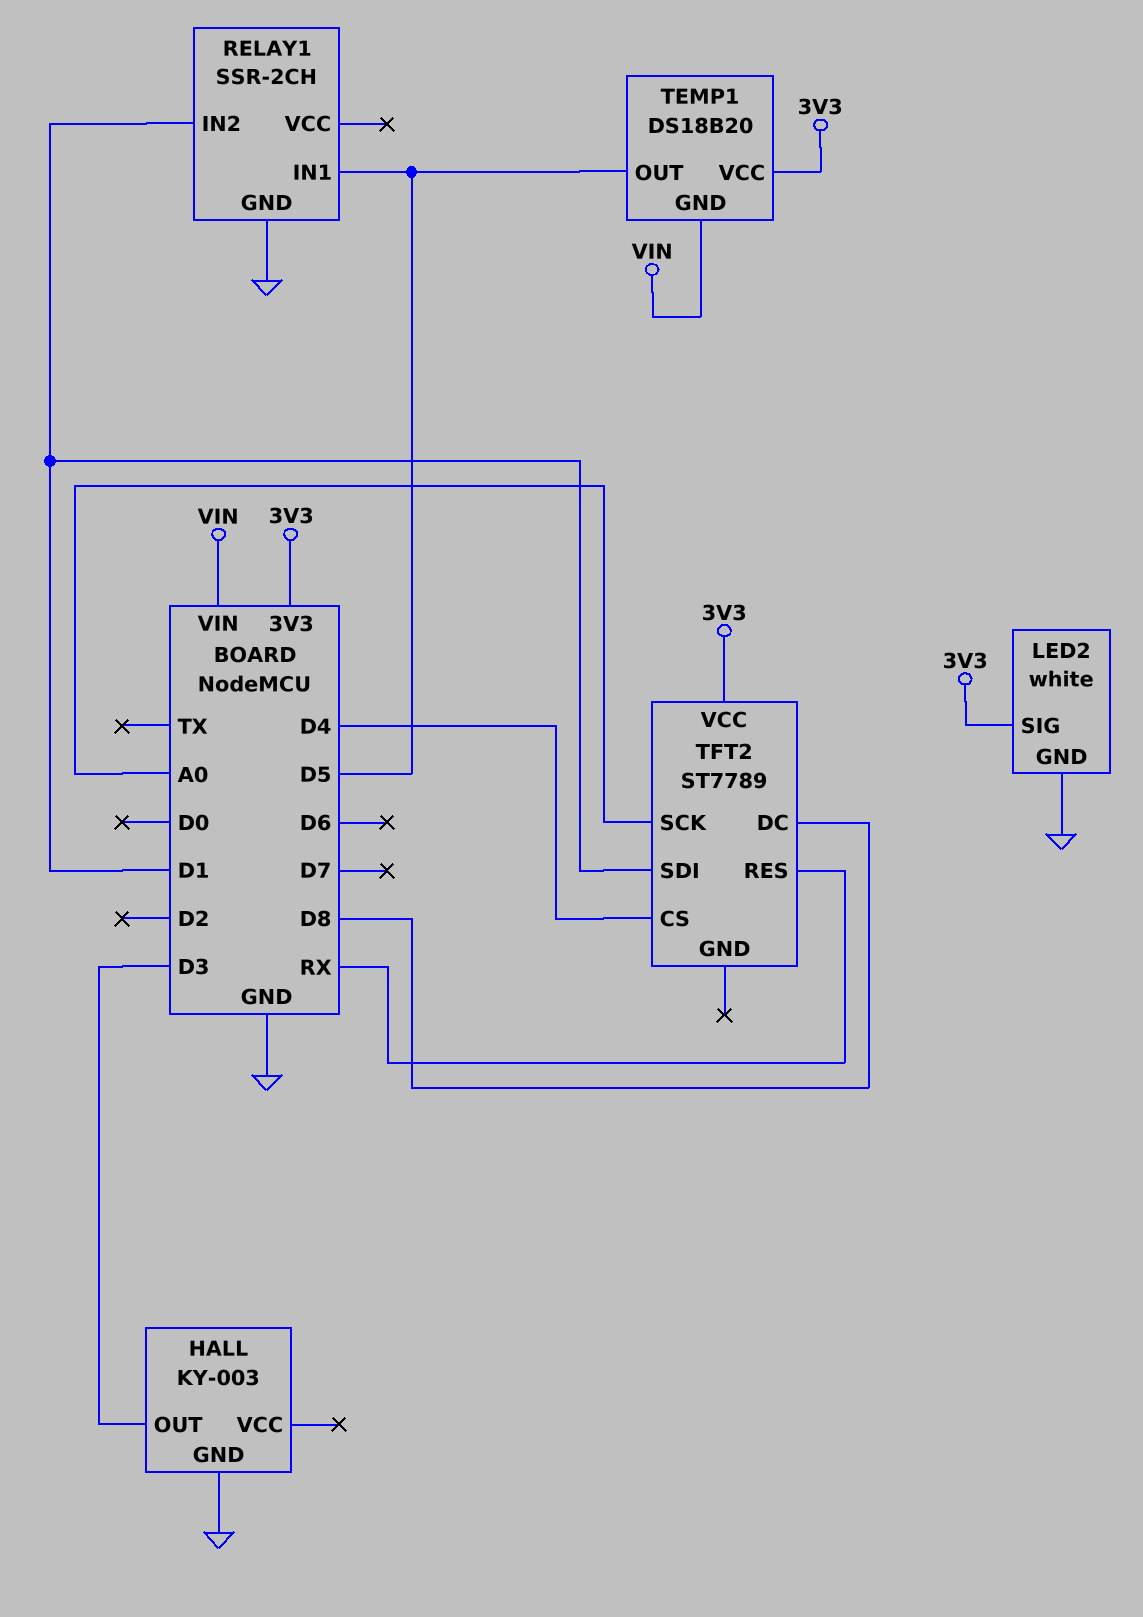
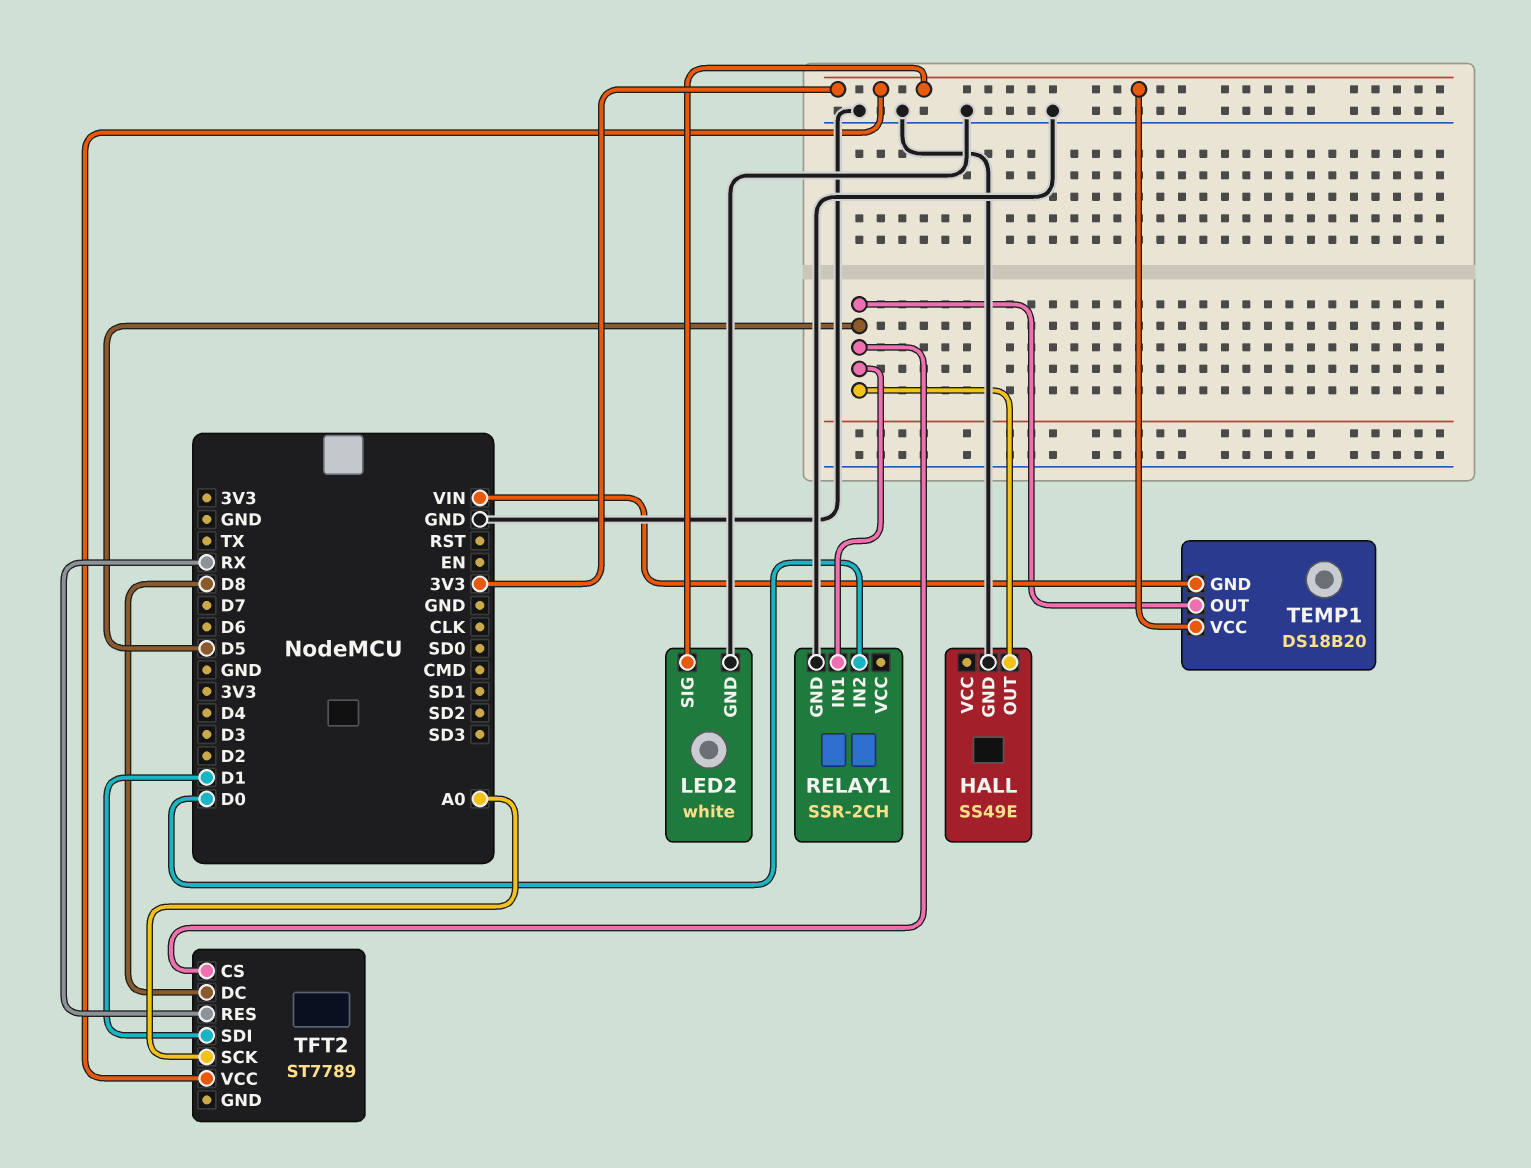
HALL: KY-003 -> SS49E
HALL pin OUT: D3 -> D5
RELAY1 pin IN2: D1 -> D0
TFT2 pin CS: D4 -> D5

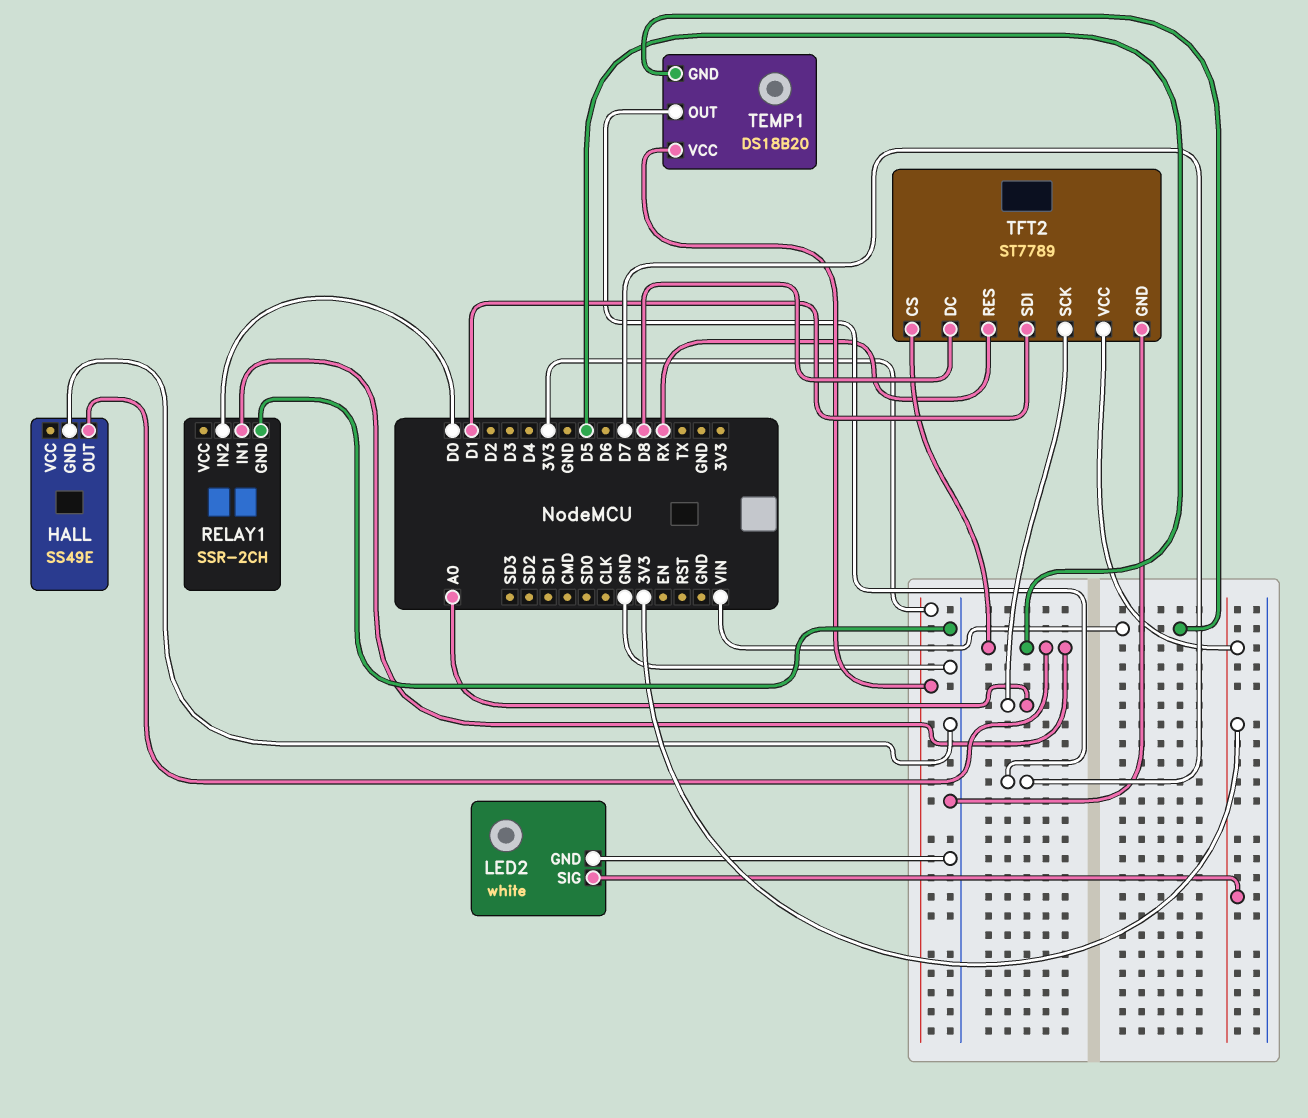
TEMP1 pin OUT: D5 -> D7
TFT2 pin GND: none -> GND

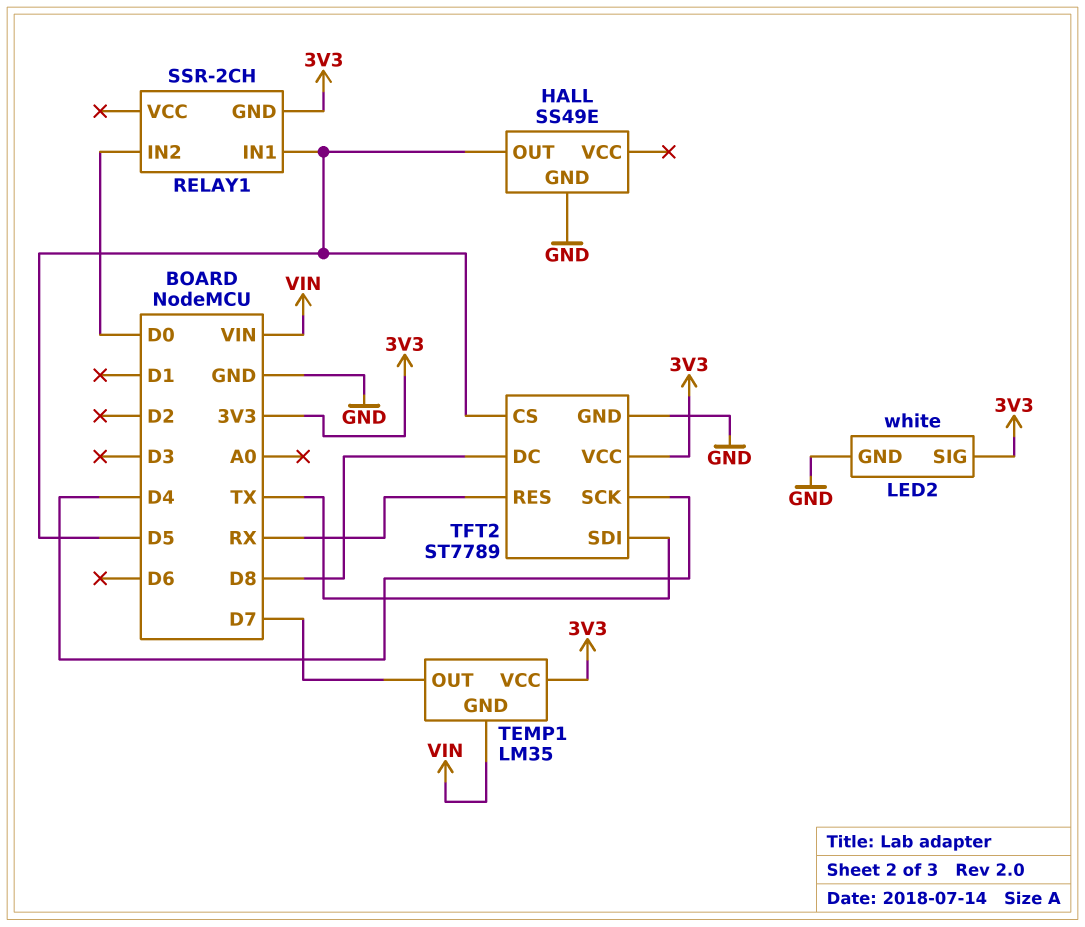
RELAY1 pin GND: GND -> 3V3
TEMP1: DS18B20 -> LM35
TFT2 pin SCK: A0 -> D4
TFT2 pin SDI: D1 -> TX

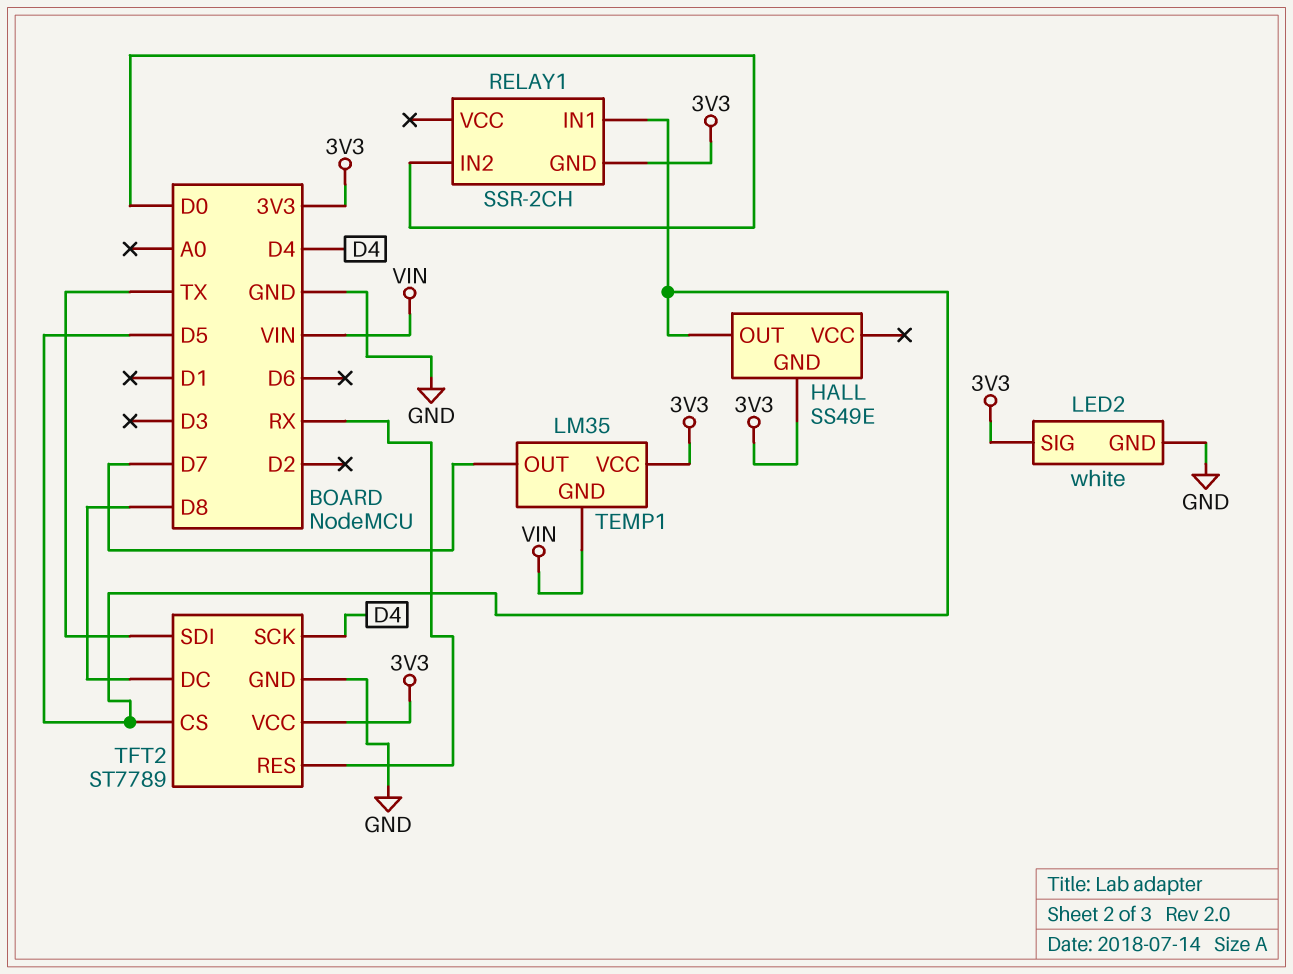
HALL pin GND: GND -> 3V3

